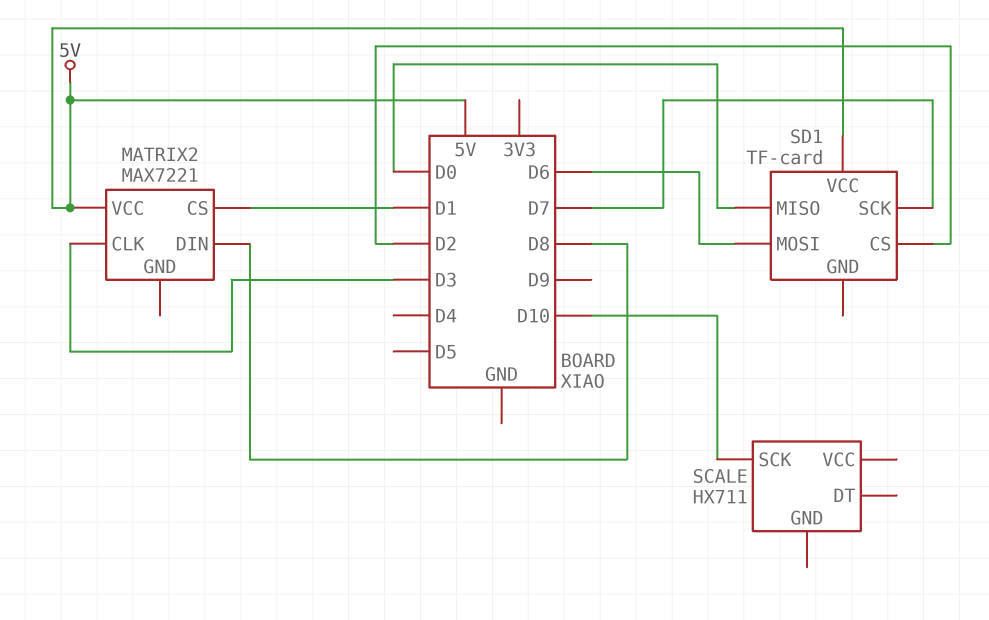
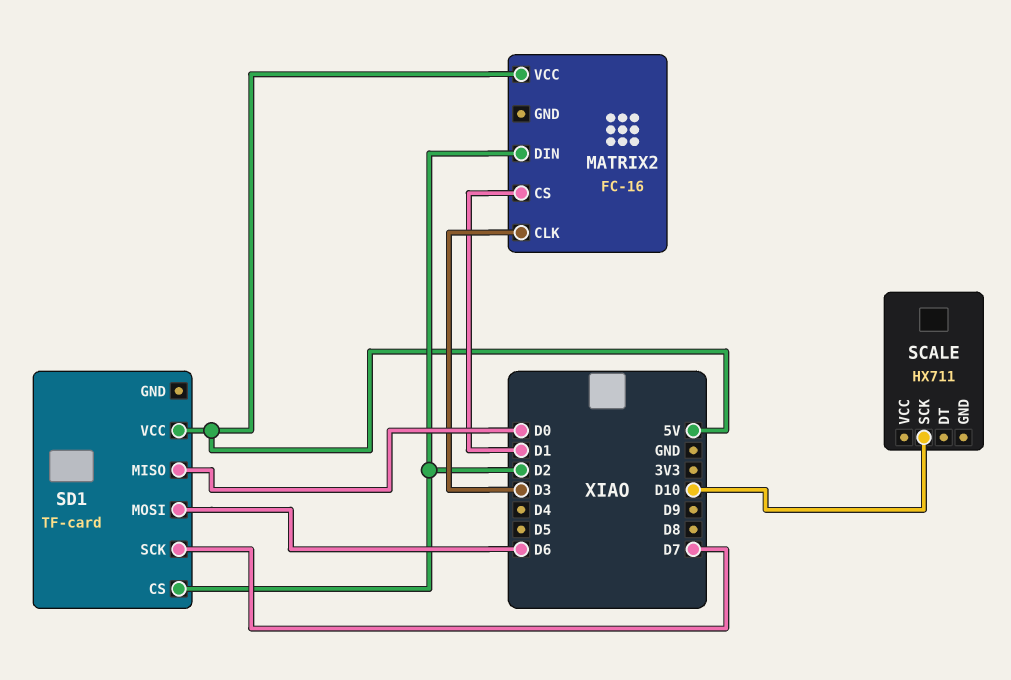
MATRIX2: MAX7221 -> FC-16
MATRIX2 pin DIN: D8 -> D2

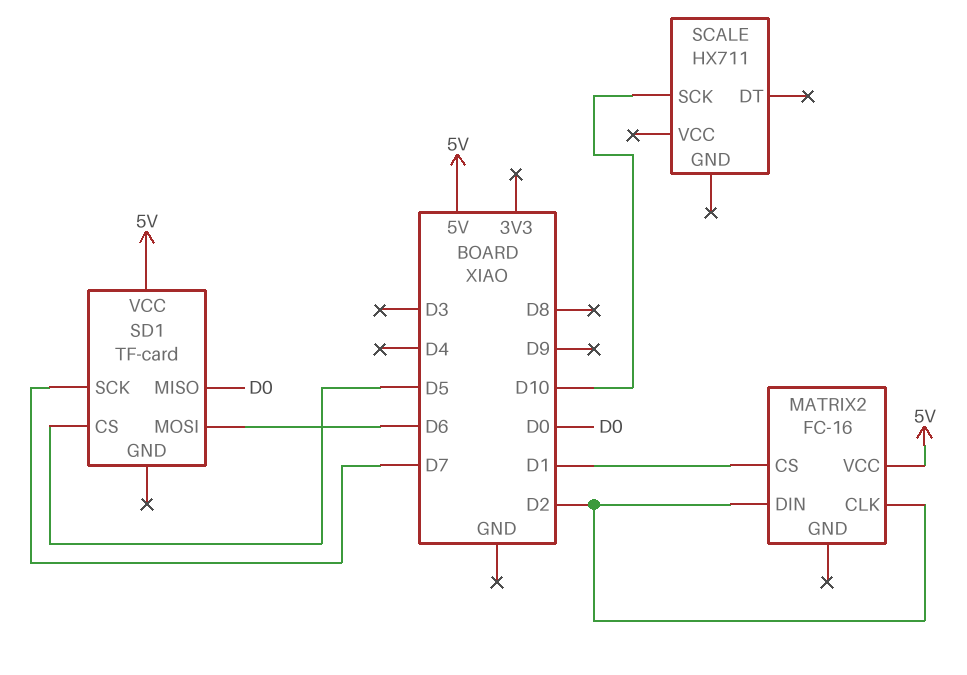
MATRIX2 pin CLK: D3 -> D2
SD1 pin CS: D2 -> D5

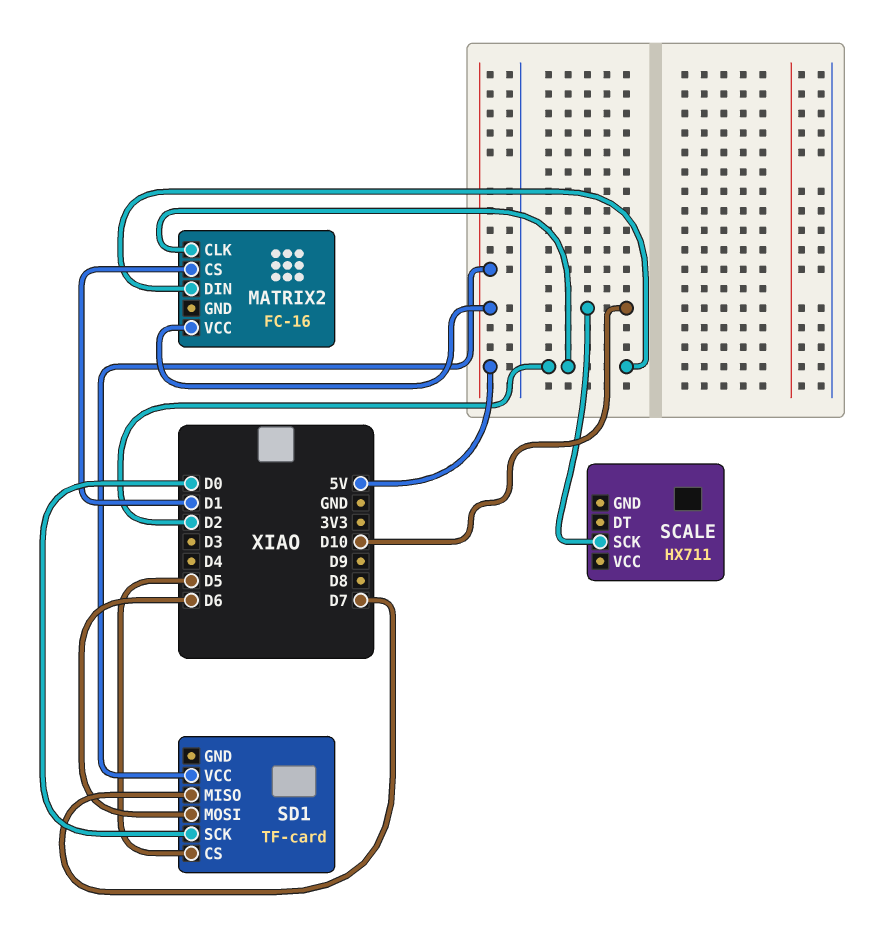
SD1 pin MISO: D0 -> D7
SD1 pin SCK: D7 -> D0

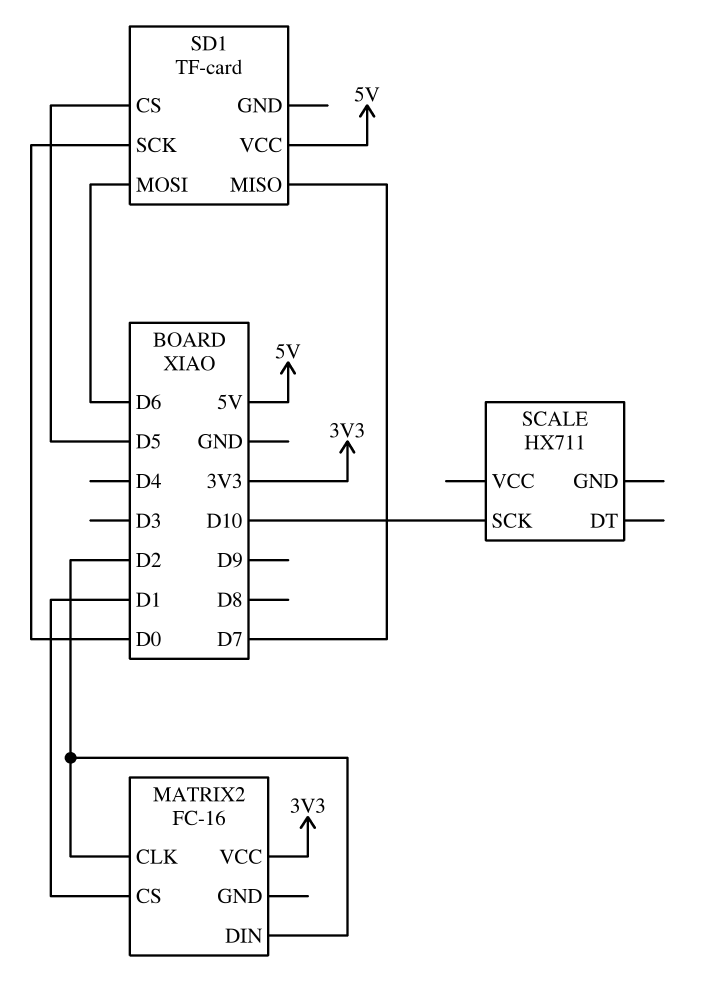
MATRIX2 pin VCC: 5V -> 3V3

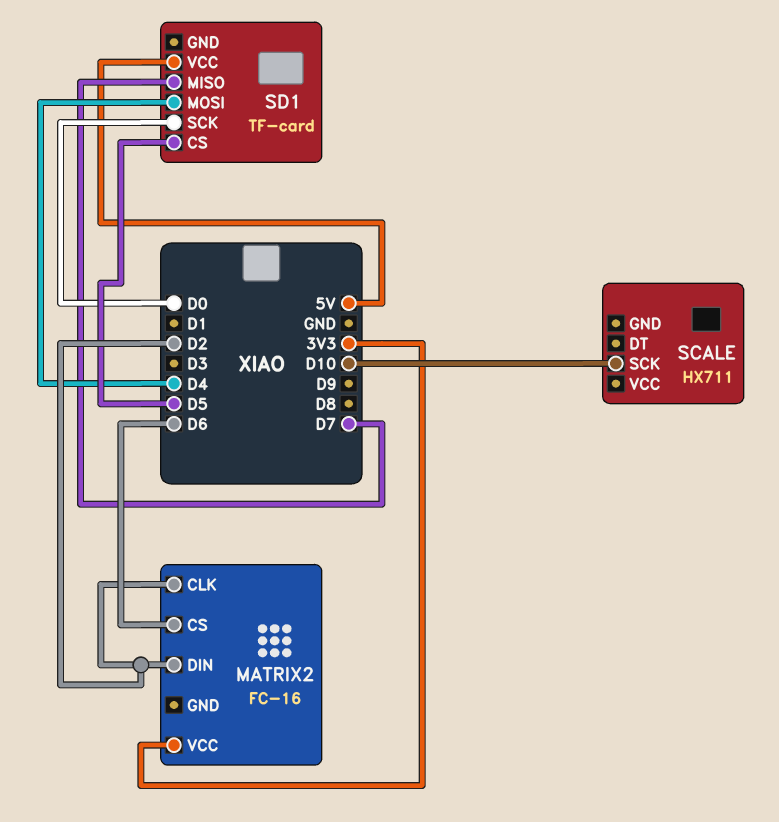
MATRIX2 pin CS: D1 -> D6
SD1 pin MOSI: D6 -> D4

